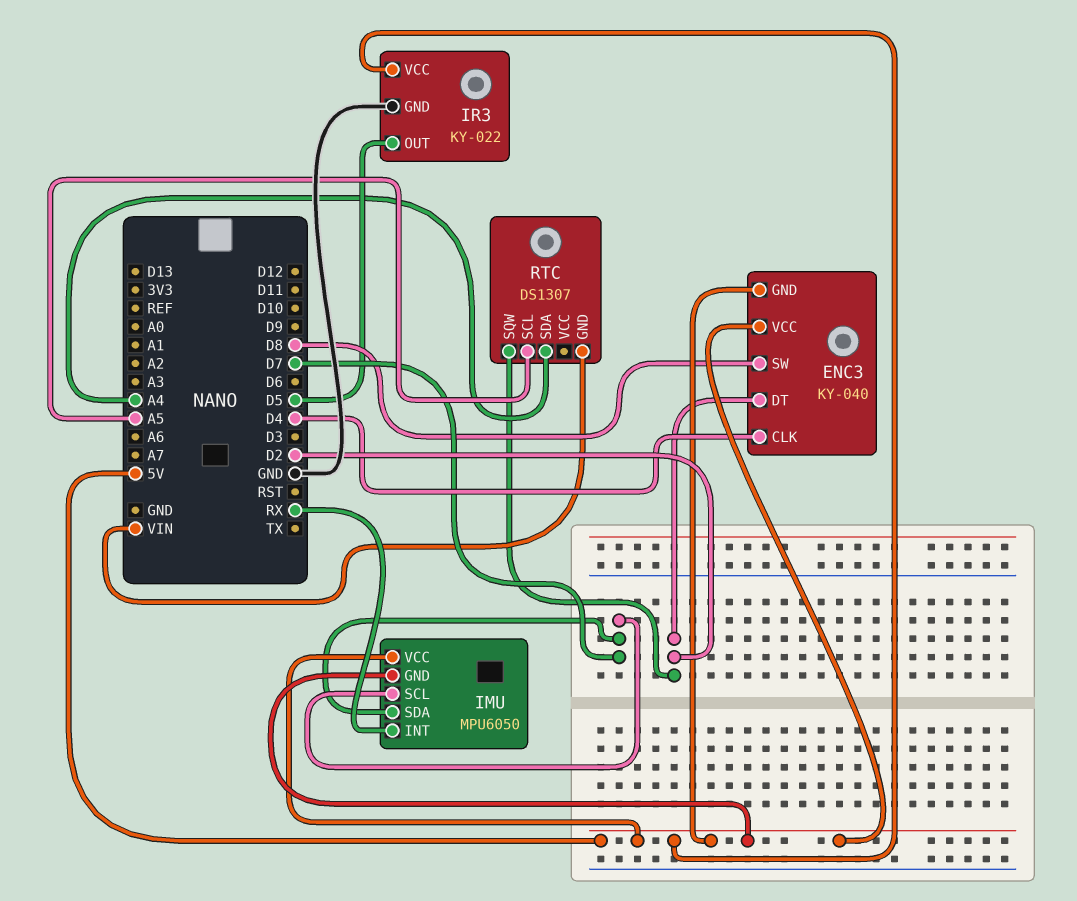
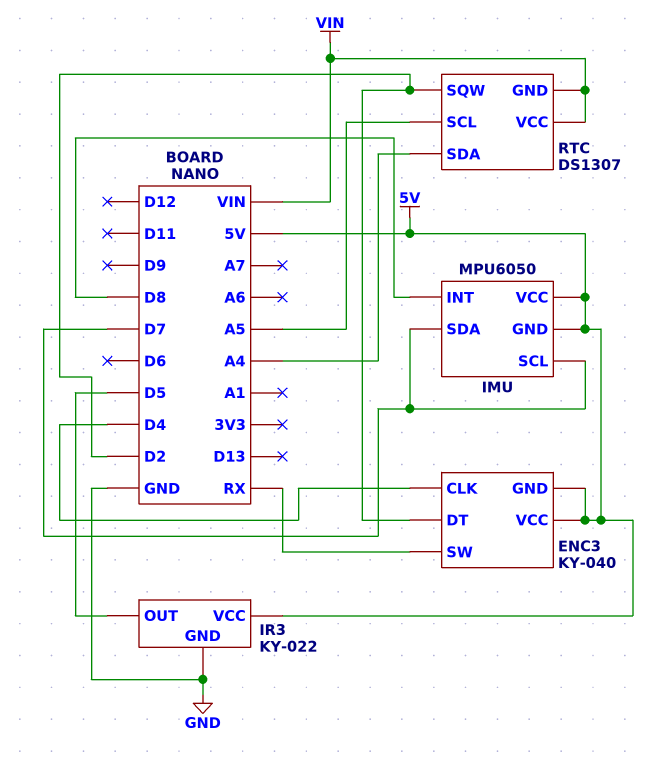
ENC3 pin SW: D8 -> RX
IMU pin INT: RX -> D8
RTC pin VCC: none -> VIN

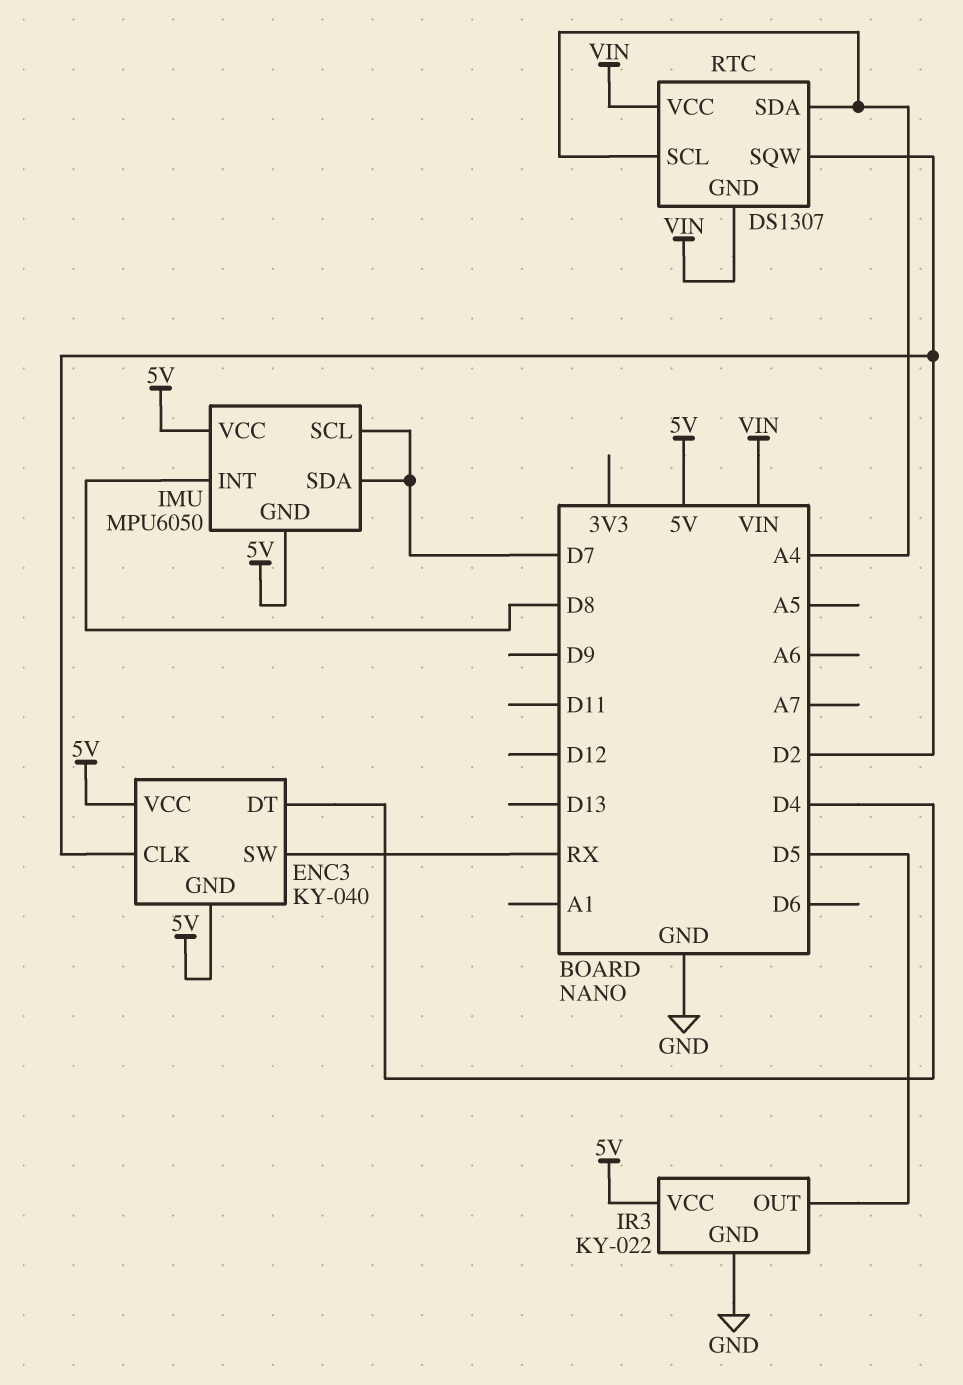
ENC3 pin CLK: D4 -> D2
ENC3 pin DT: D2 -> D4
RTC pin SCL: A5 -> A4

